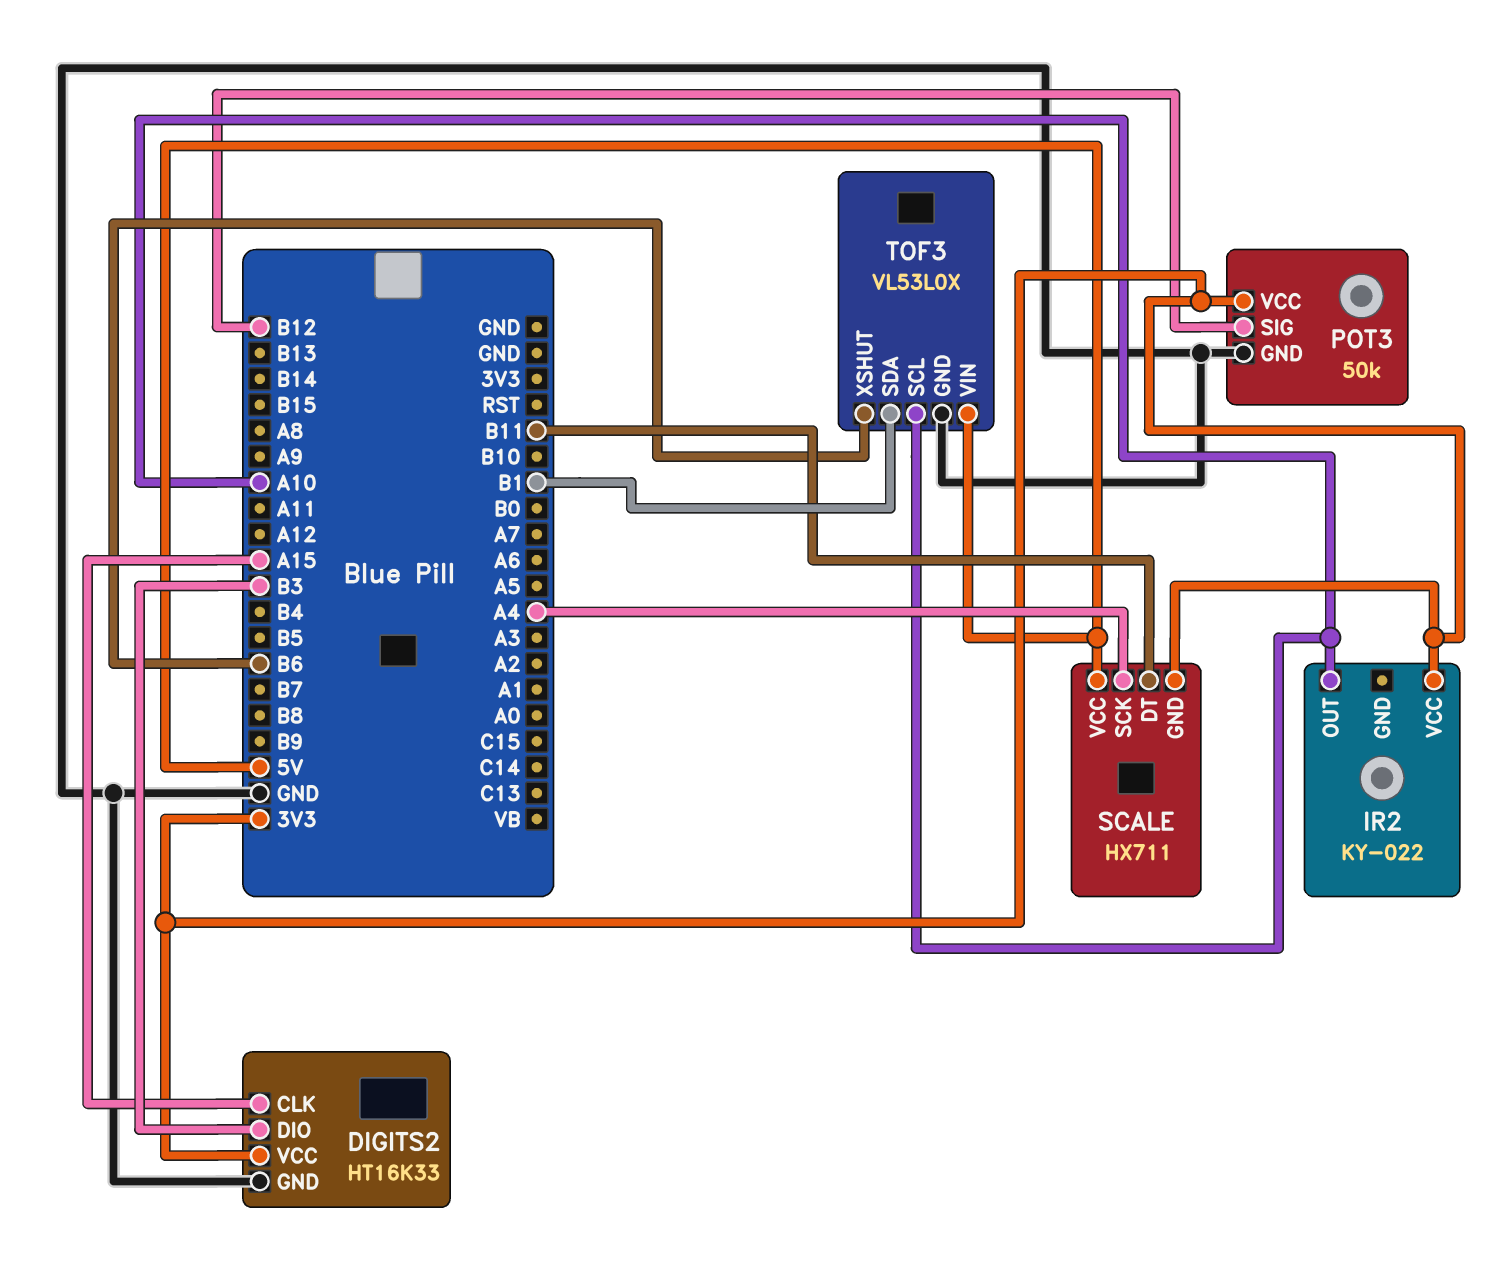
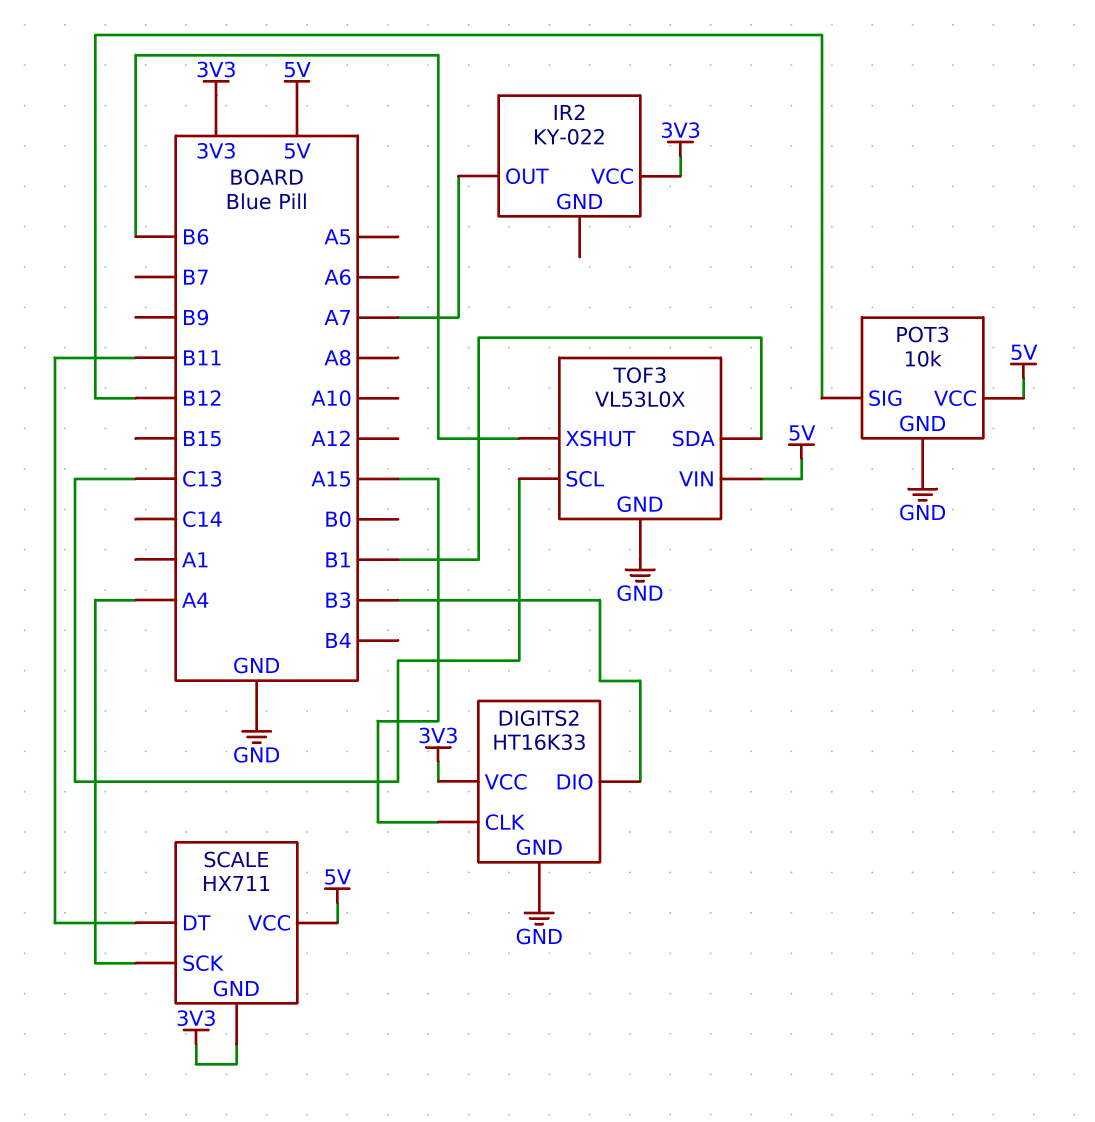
IR2 pin OUT: A10 -> A7
POT3: 50k -> 10k
POT3 pin VCC: 3V3 -> 5V
TOF3 pin SCL: A10 -> C13

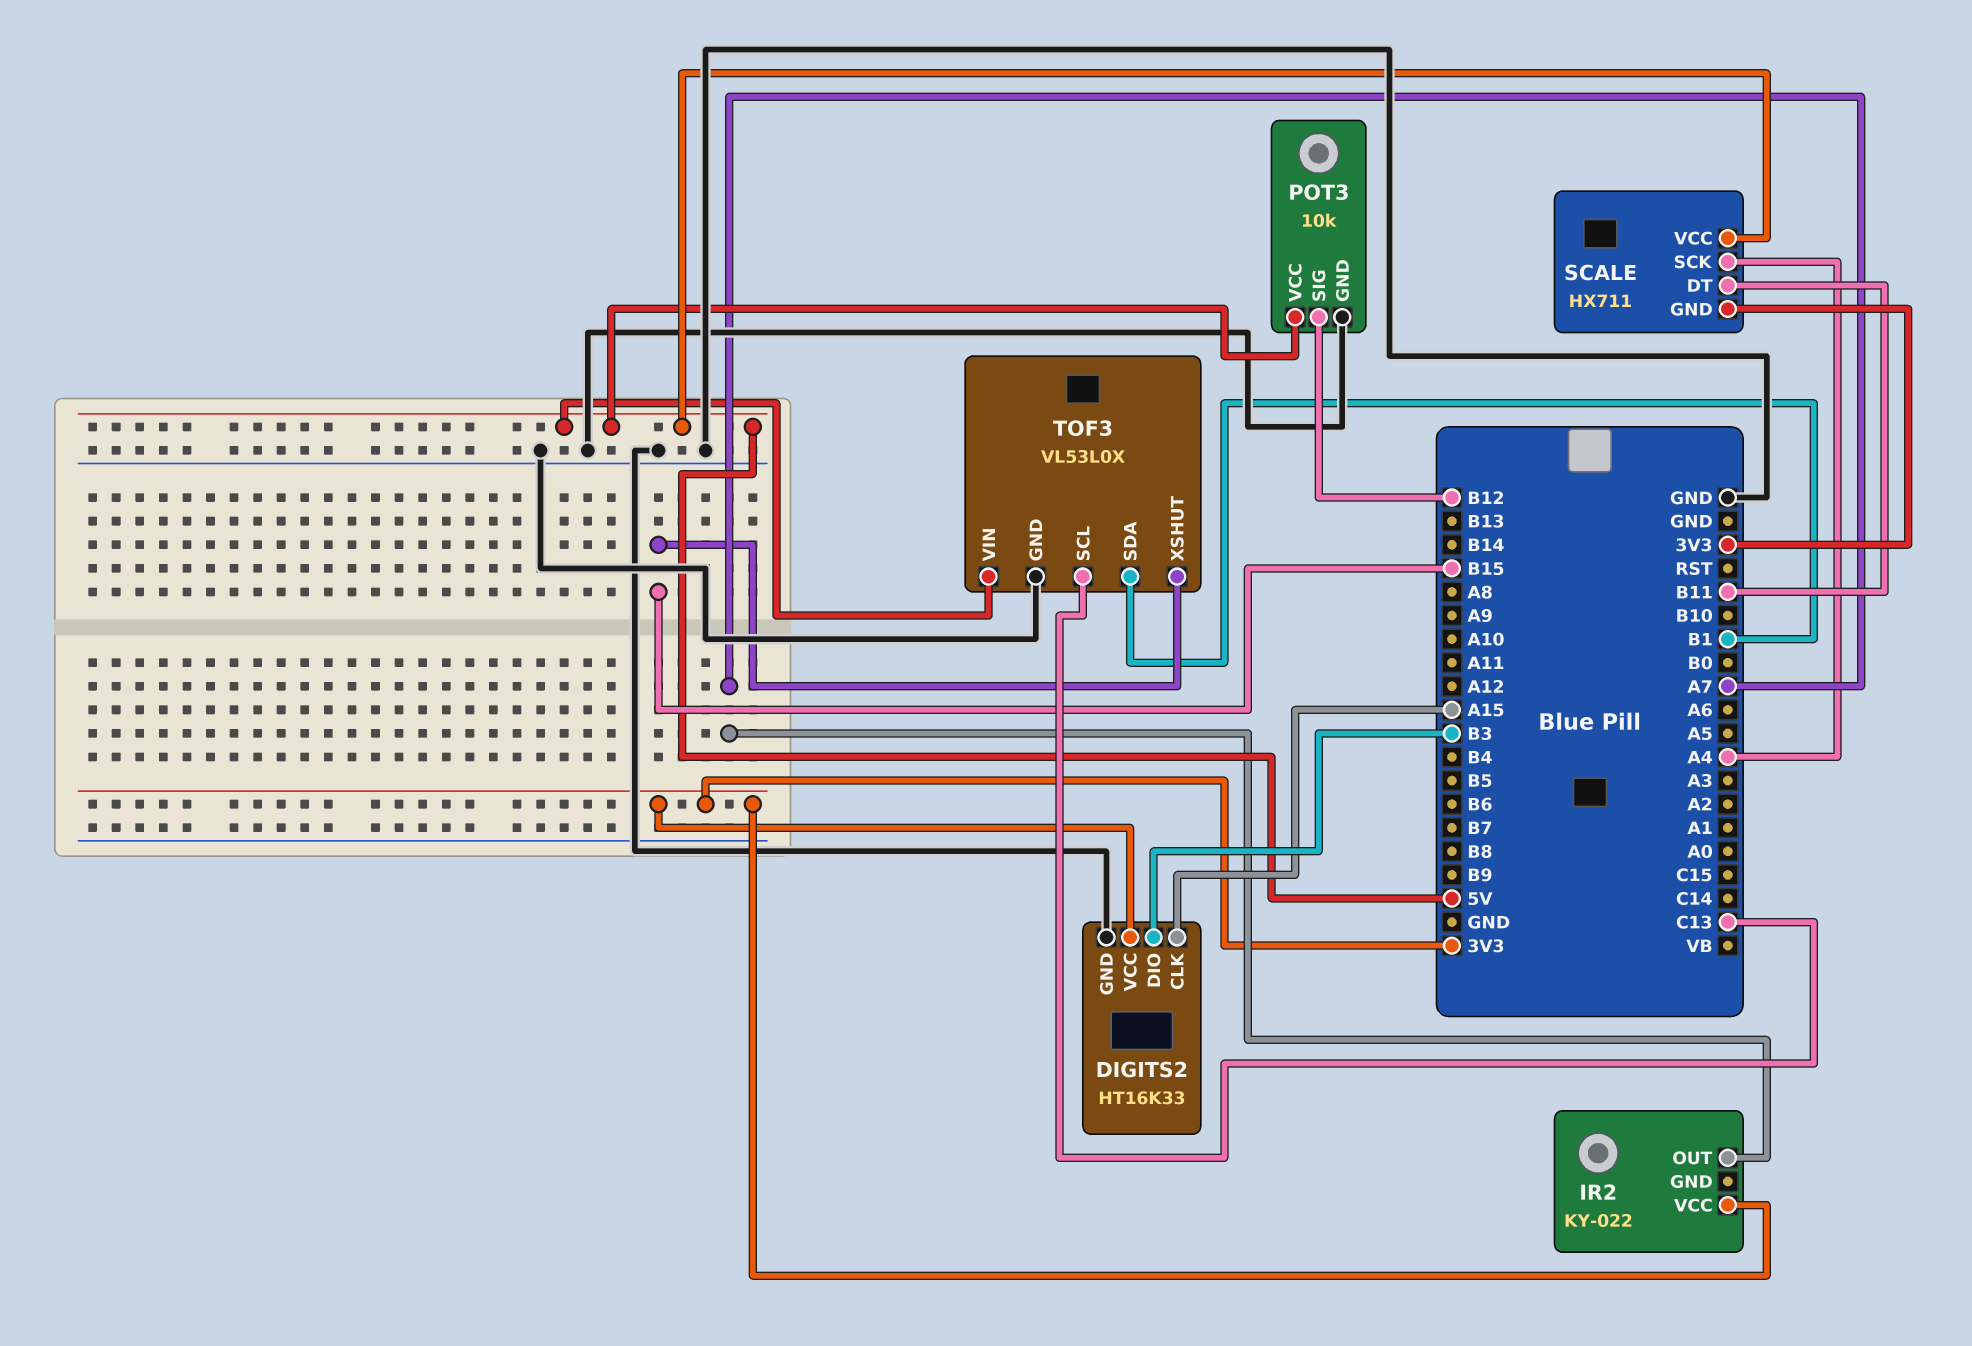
TOF3 pin XSHUT: B6 -> B15

